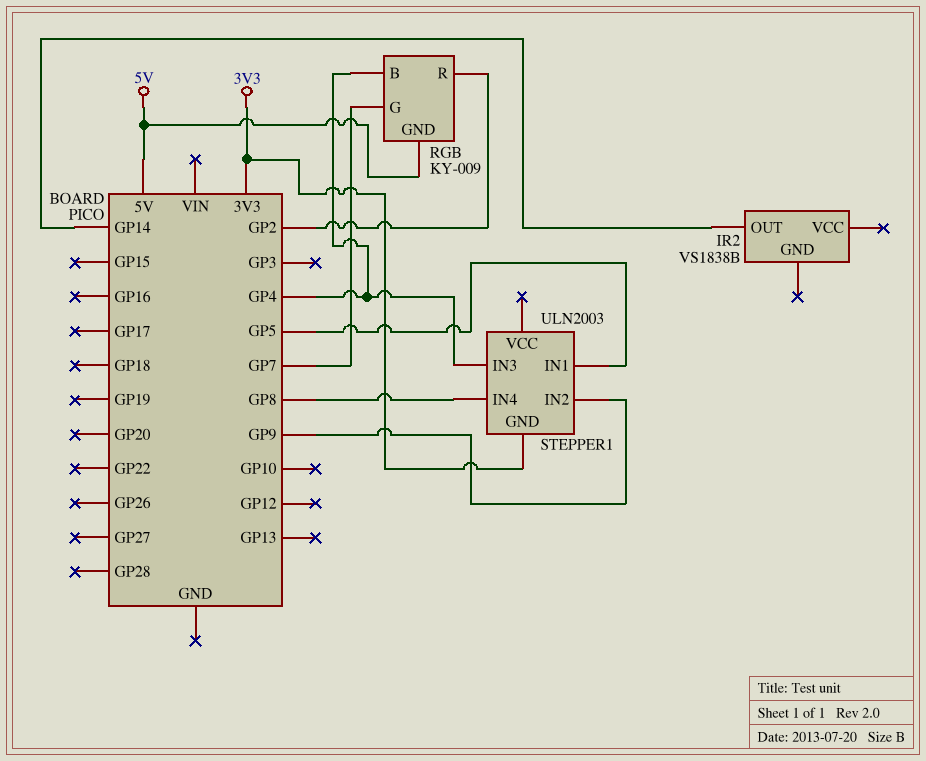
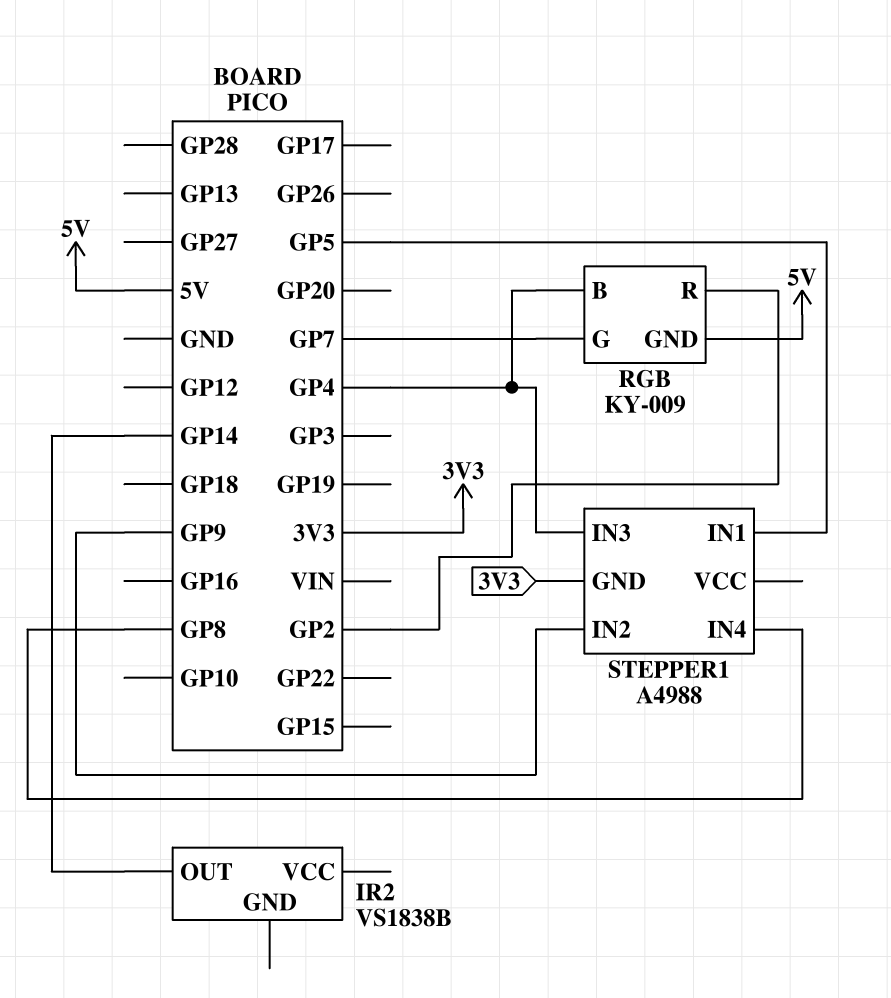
STEPPER1: ULN2003 -> A4988

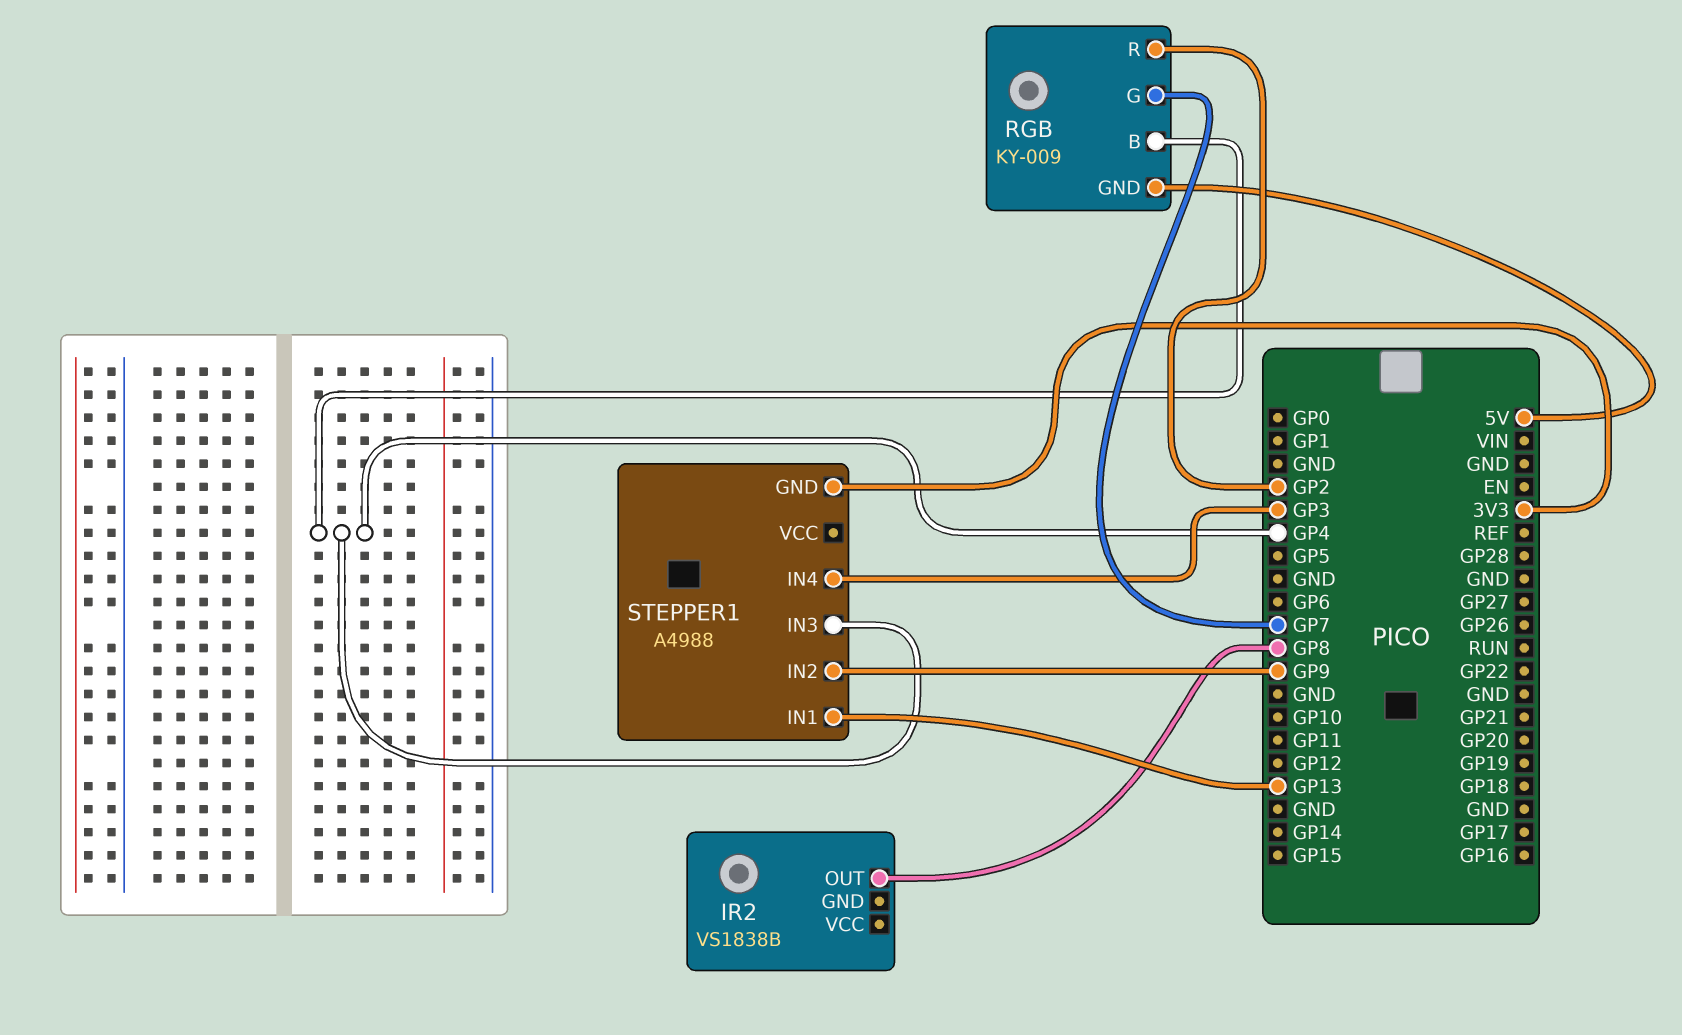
IR2 pin OUT: GP14 -> GP8
STEPPER1 pin IN1: GP5 -> GP13
STEPPER1 pin IN4: GP8 -> GP3

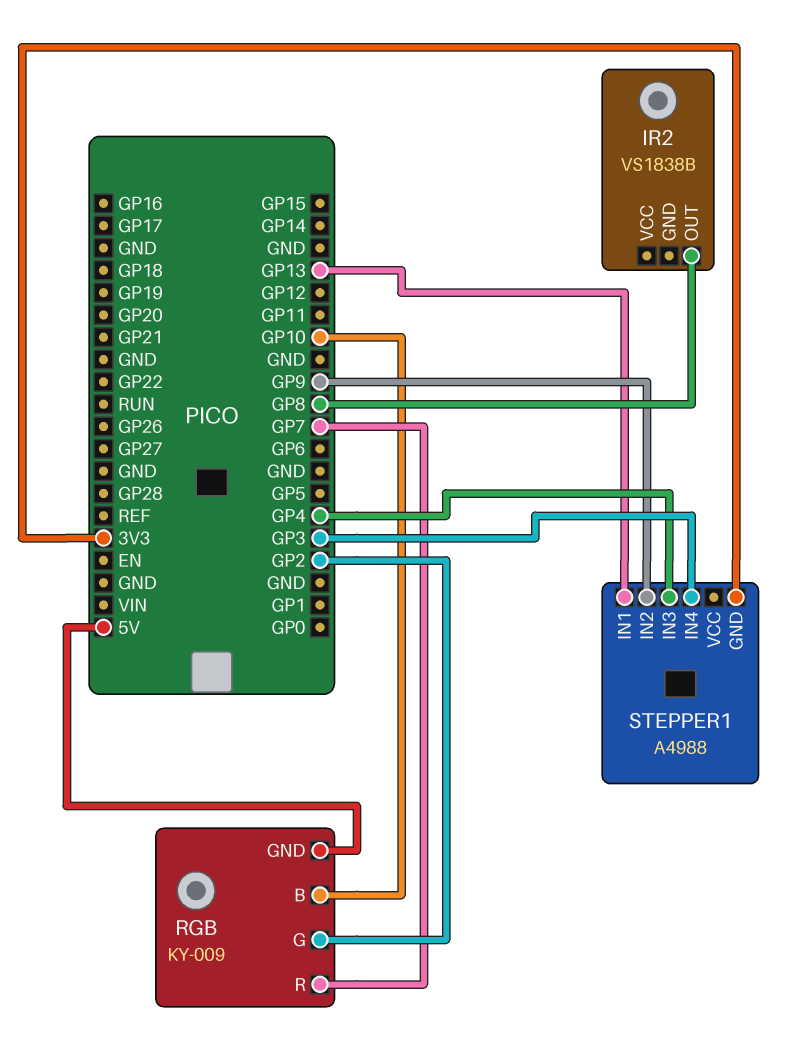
RGB pin B: GP4 -> GP10
RGB pin G: GP7 -> GP2
RGB pin R: GP2 -> GP7

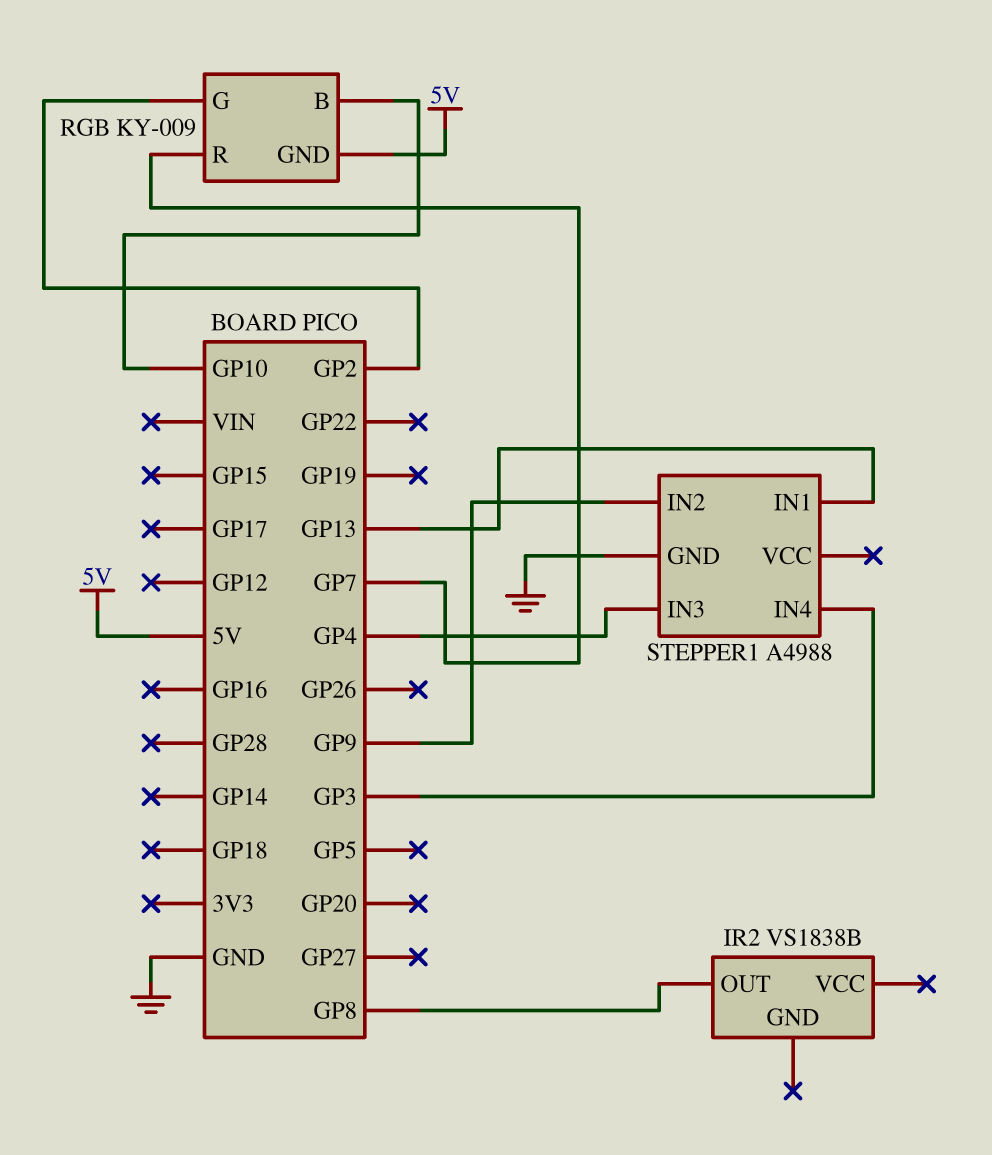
STEPPER1 pin GND: 3V3 -> GND

